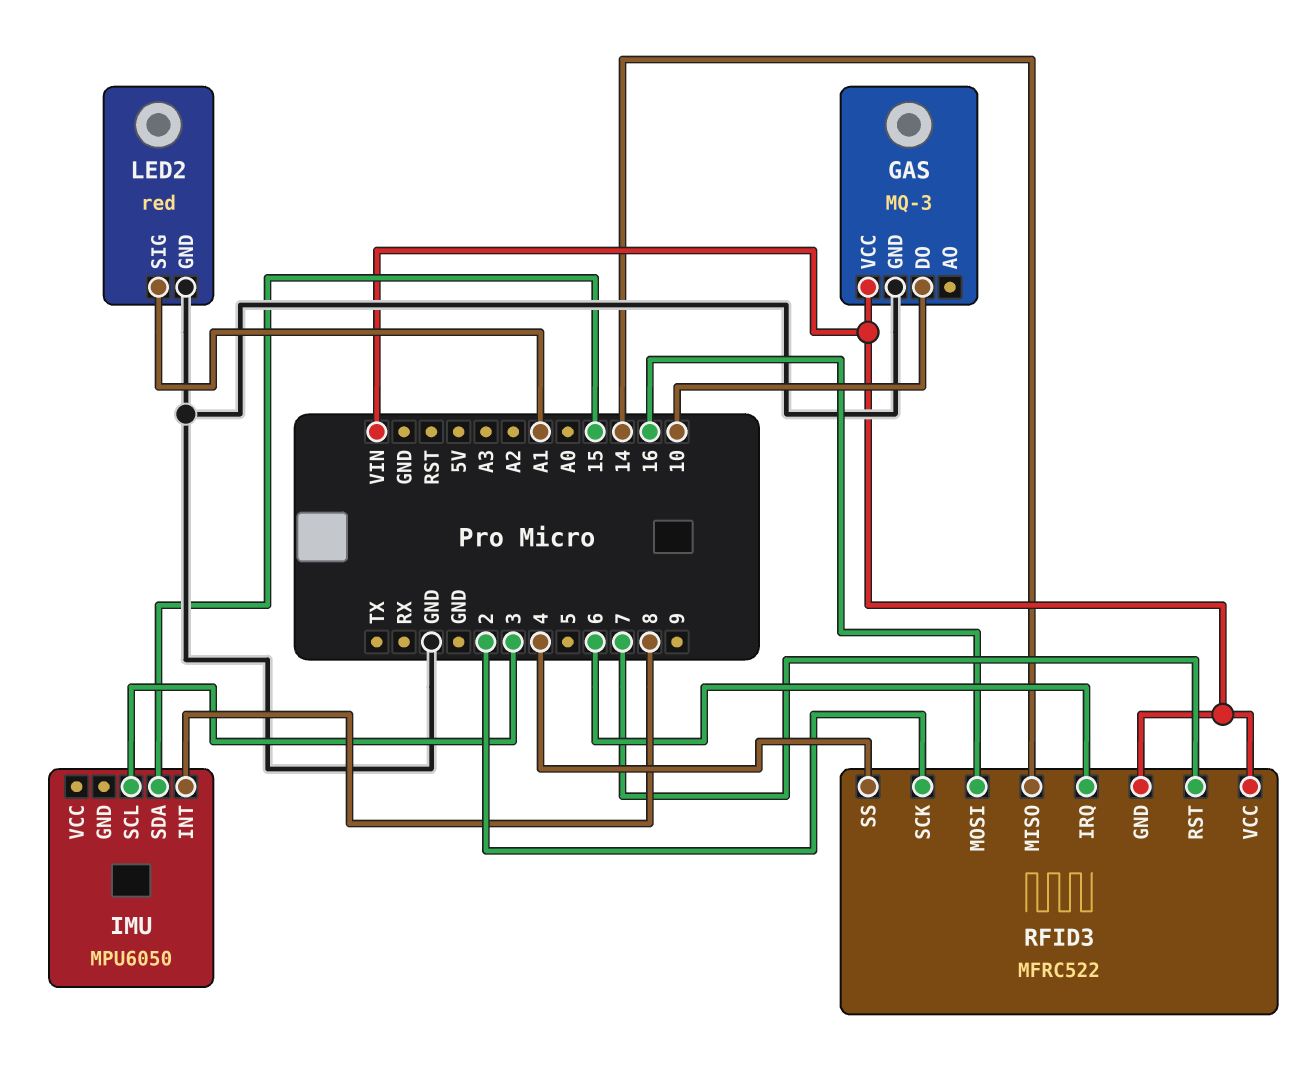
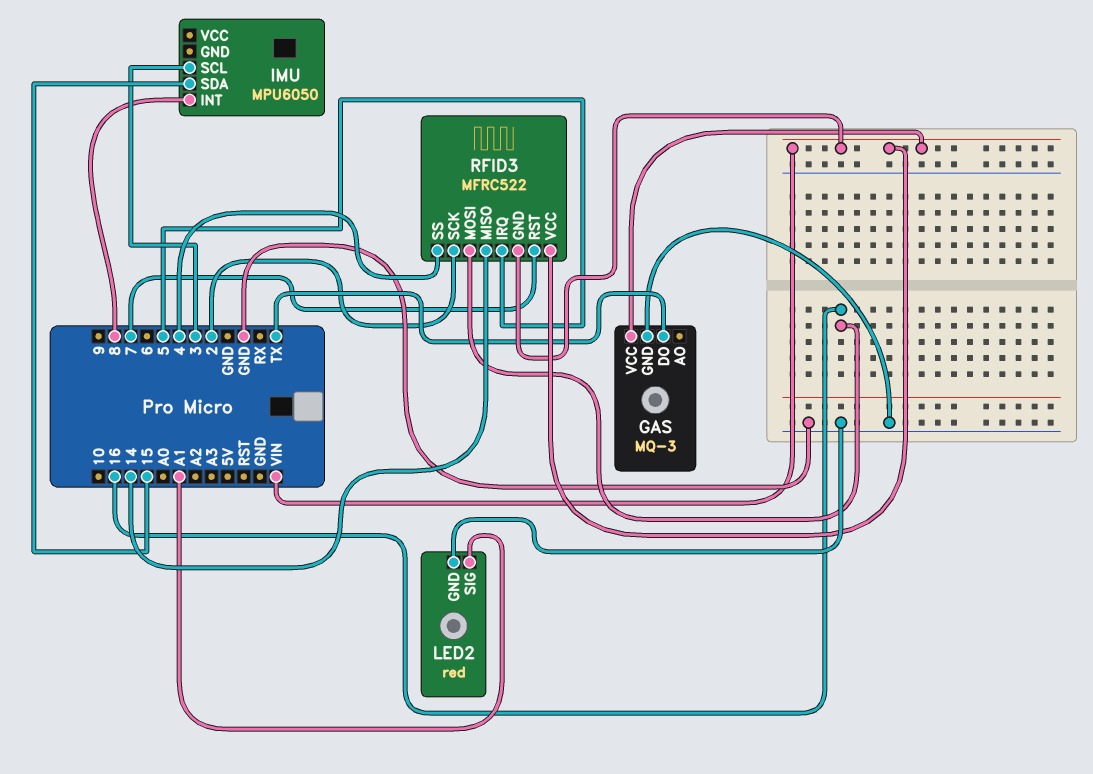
GAS pin DO: 10 -> TX
RFID3 pin IRQ: 6 -> 5

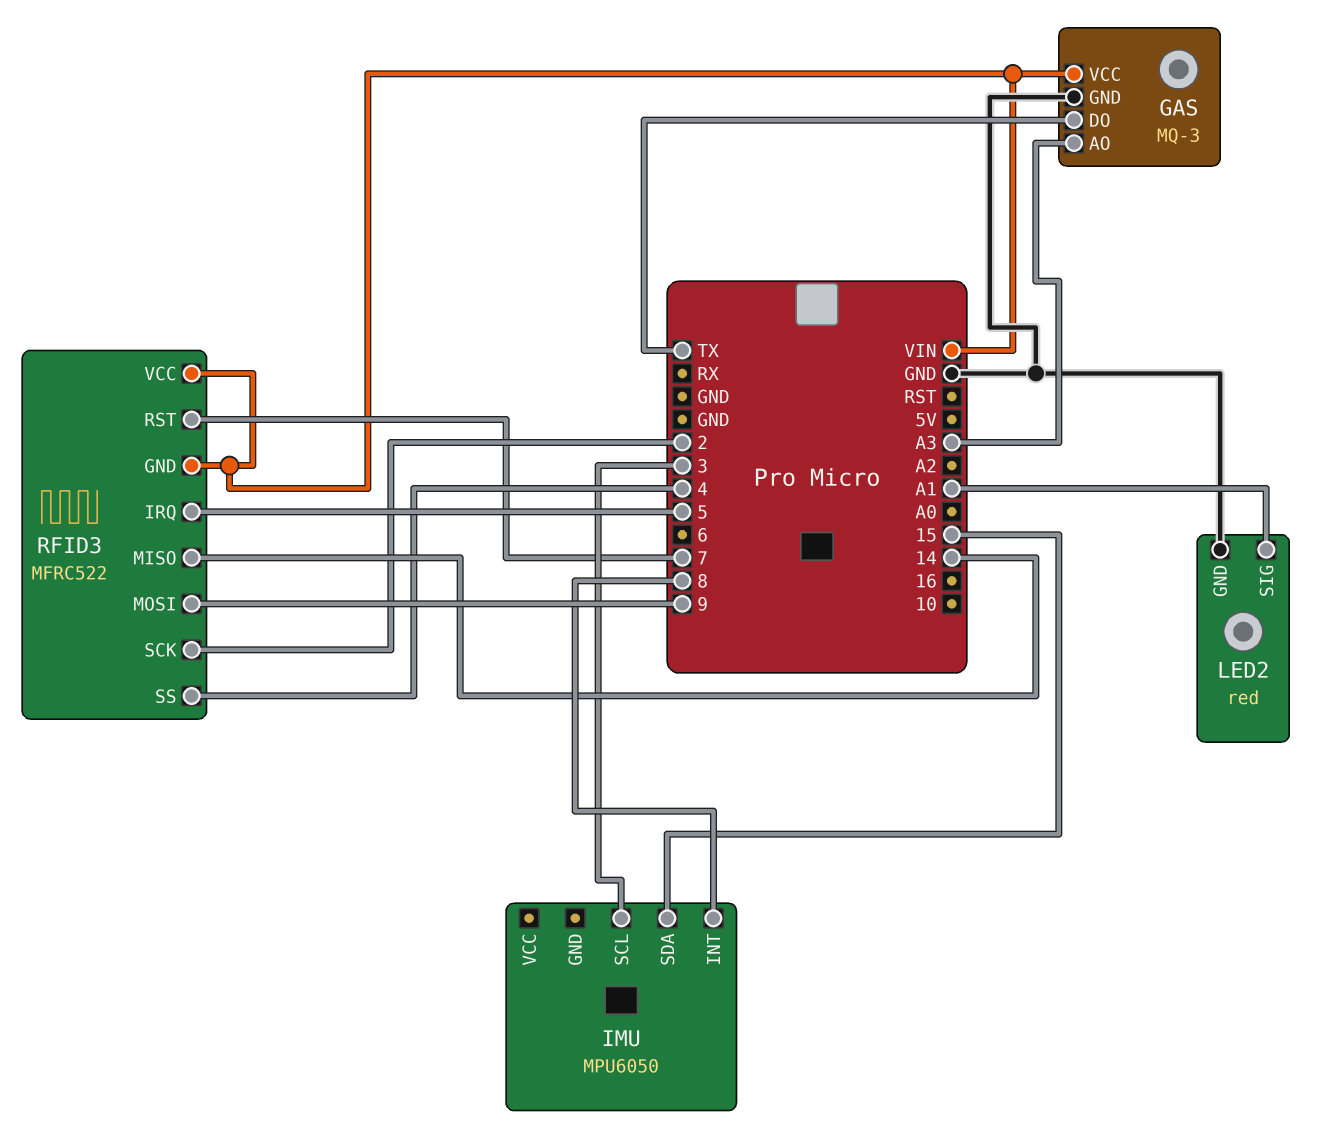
GAS pin AO: none -> A3
RFID3 pin MOSI: 16 -> 9

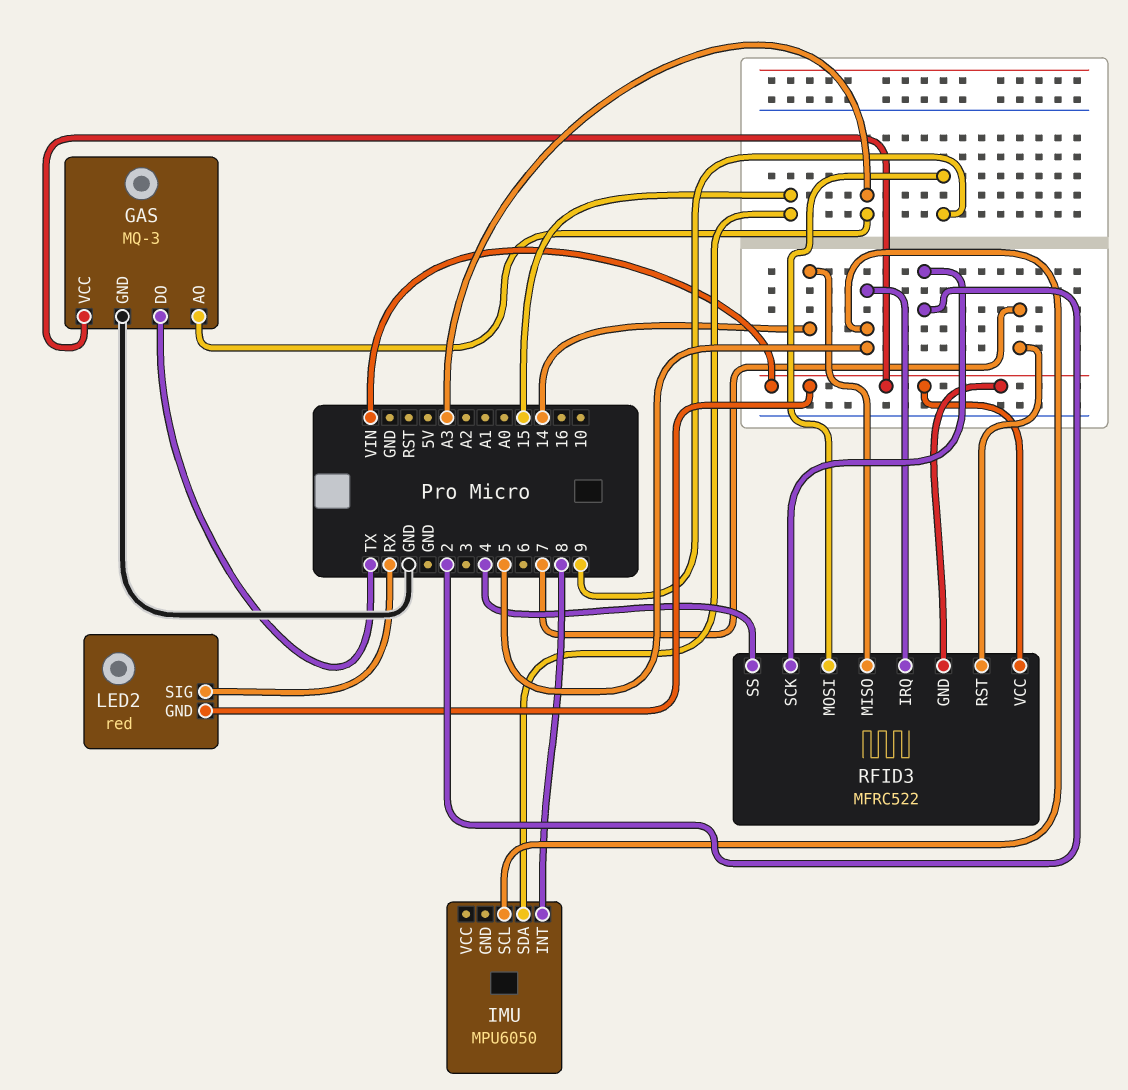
IMU pin SCL: 3 -> 5
LED2 pin GND: GND -> VIN
LED2 pin SIG: A1 -> RX

